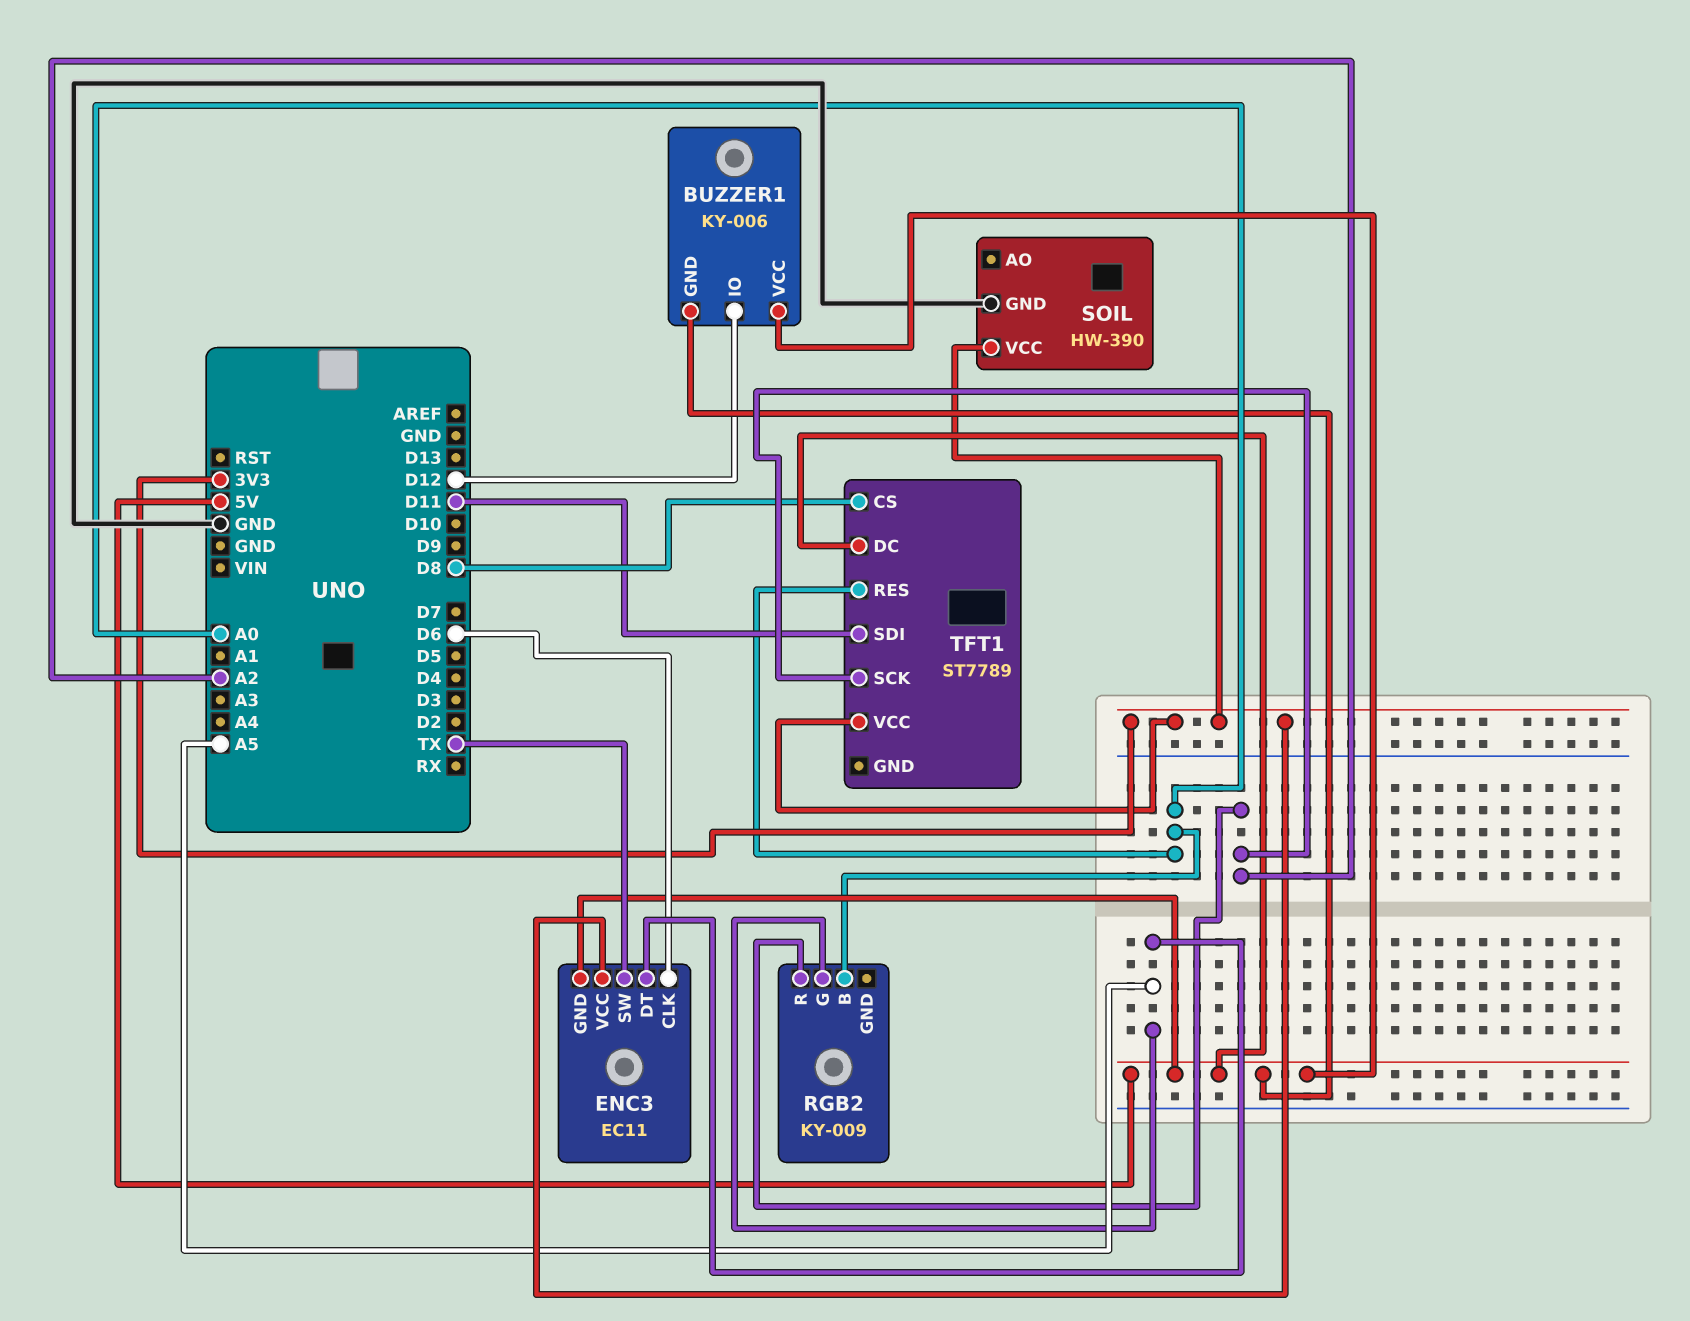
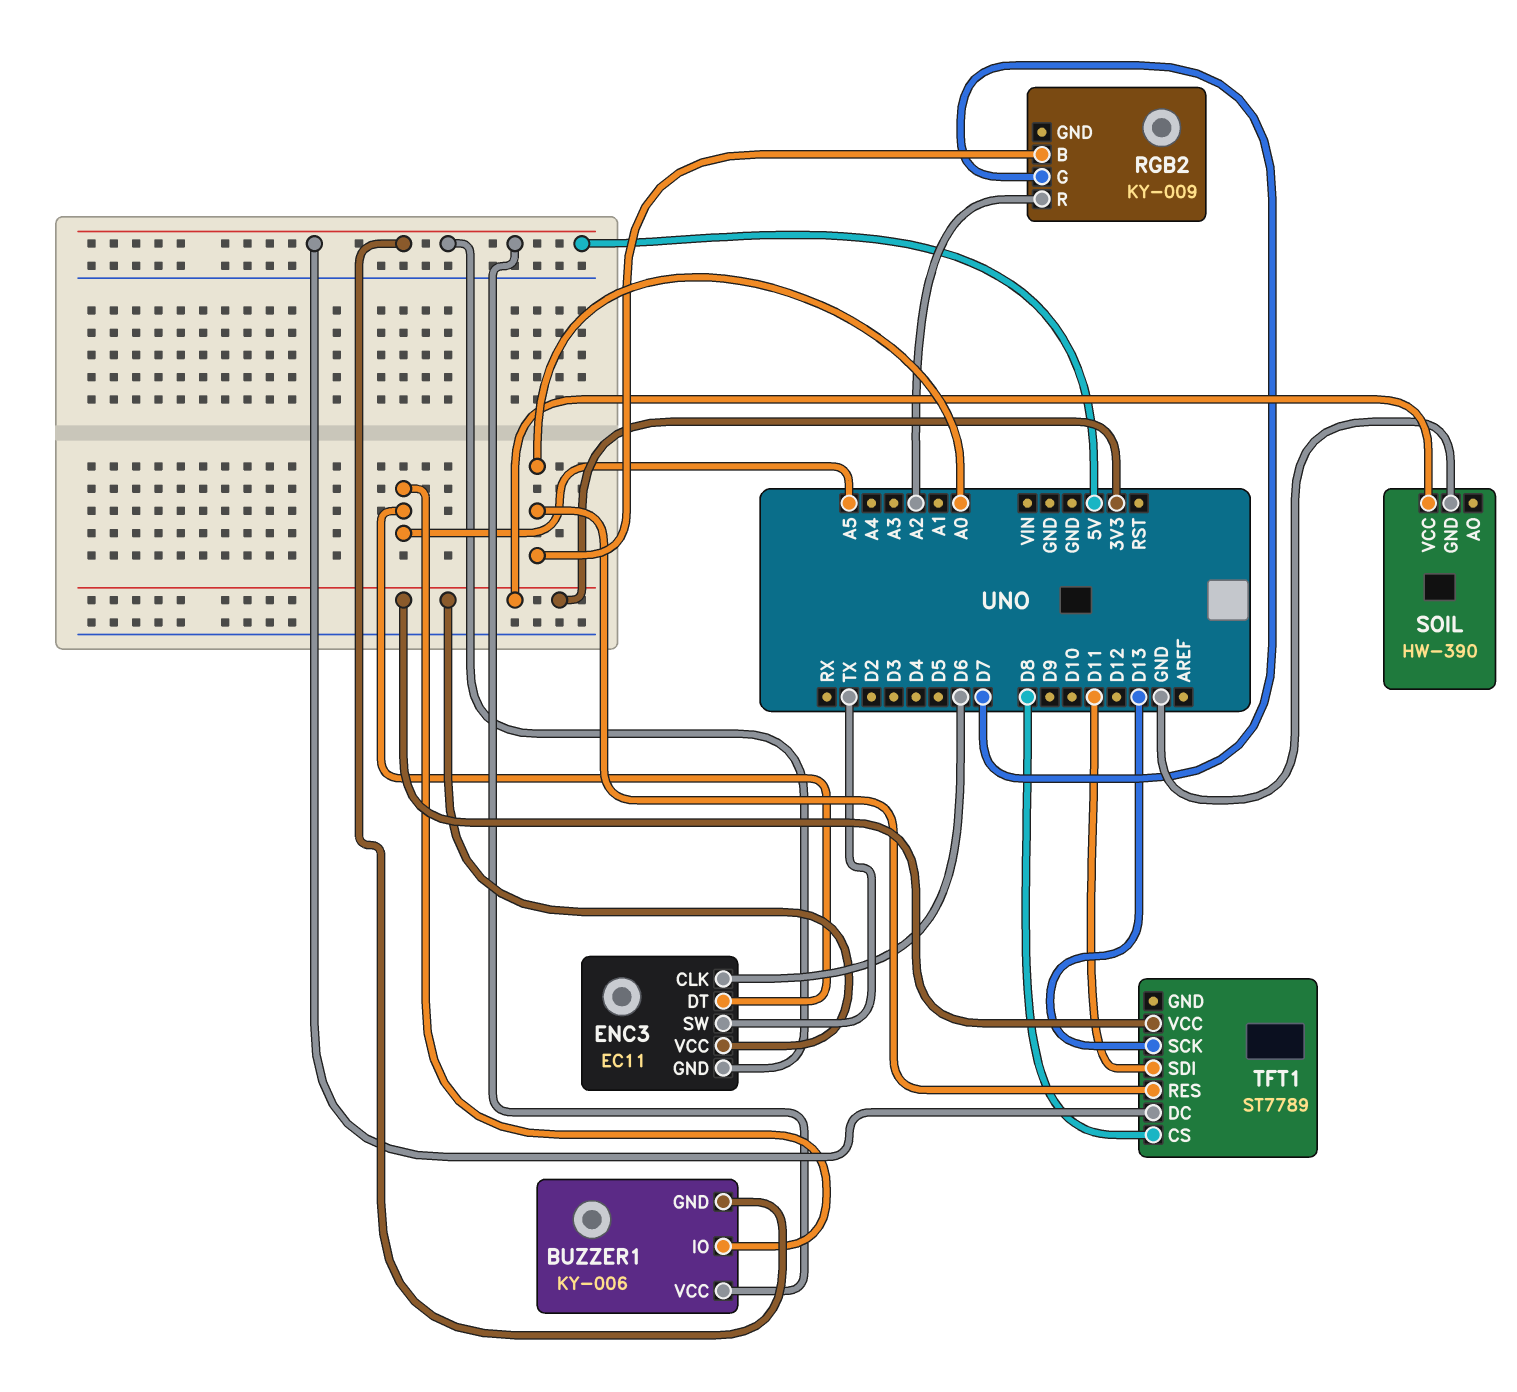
BUZZER1 pin IO: D12 -> A5
RGB2 pin G: A5 -> D7
TFT1 pin SCK: A2 -> D13

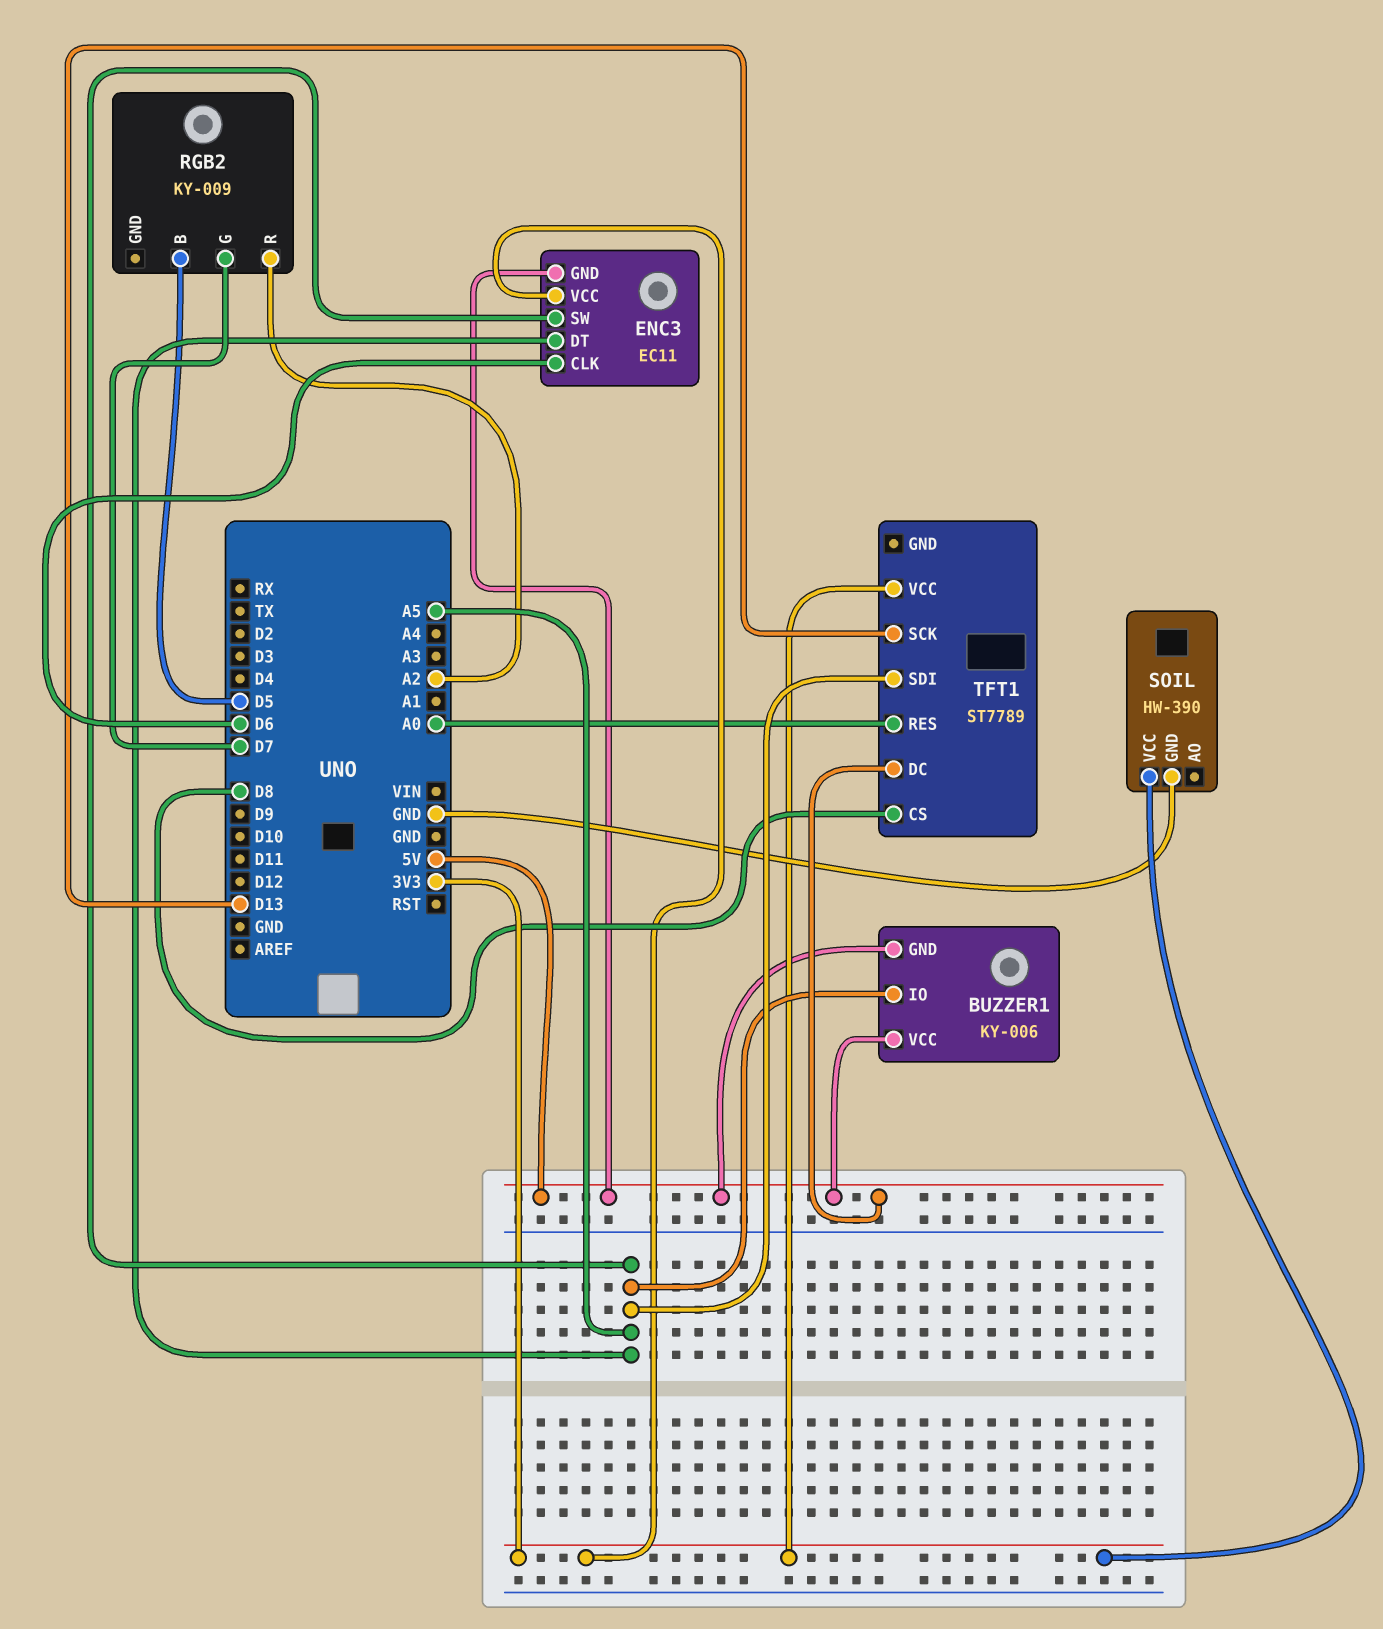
ENC3 pin SW: TX -> A5
RGB2 pin B: A0 -> D5
TFT1 pin SDI: D11 -> A5

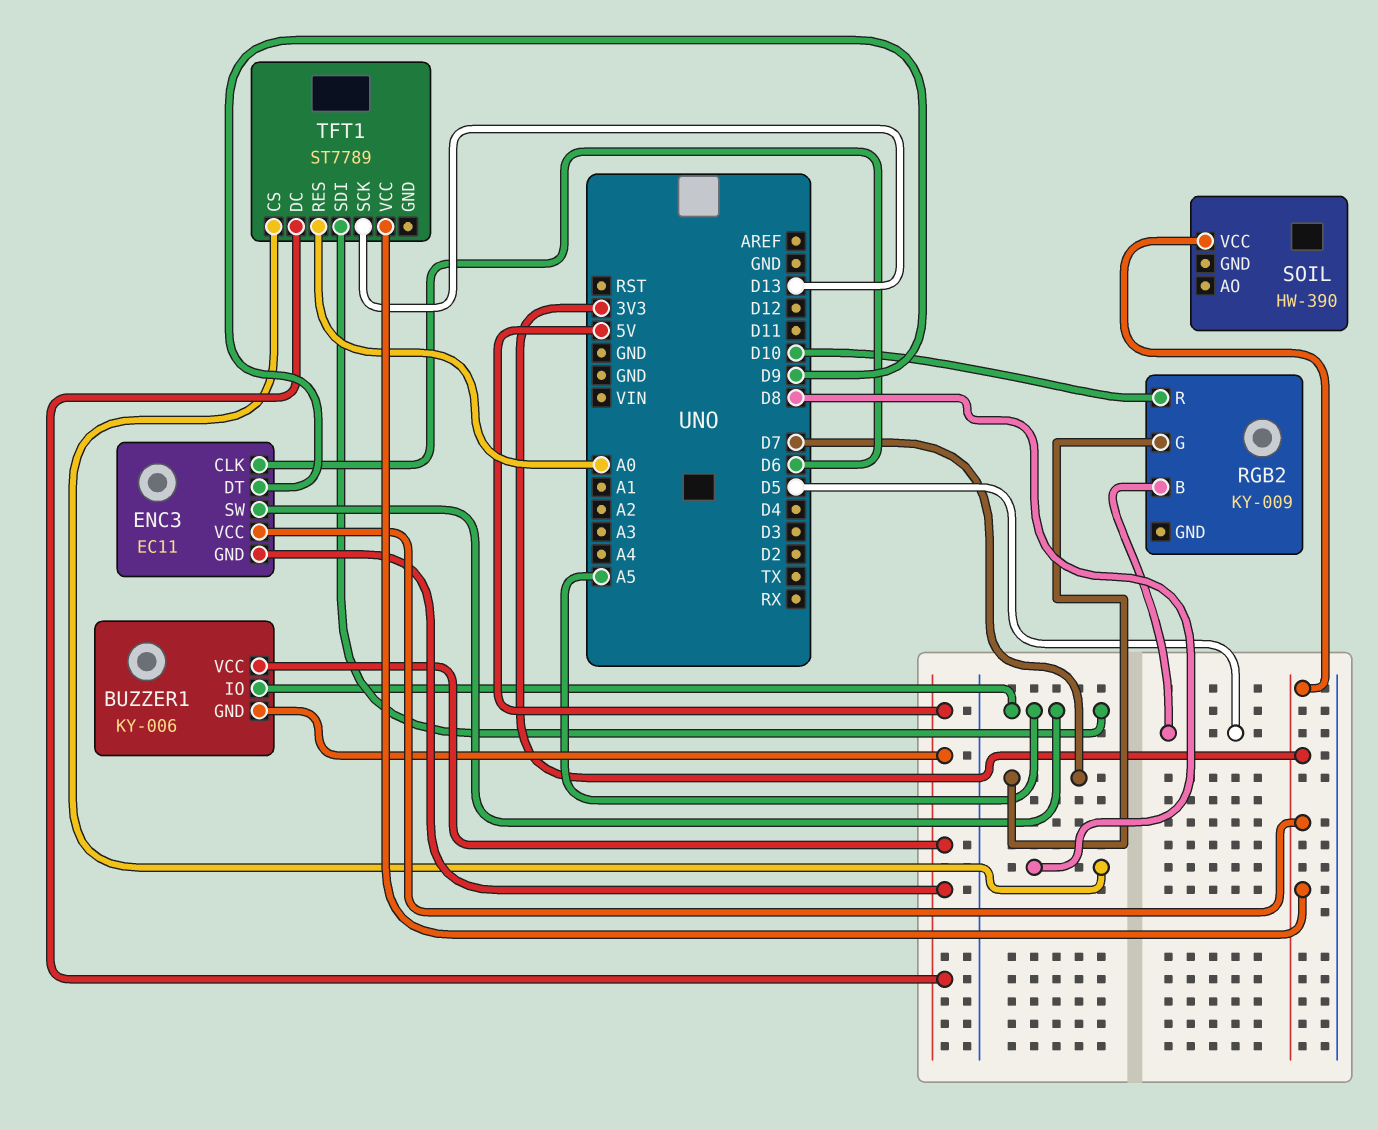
ENC3 pin DT: A5 -> D9
RGB2 pin R: A2 -> D10
SOIL pin GND: GND -> none

